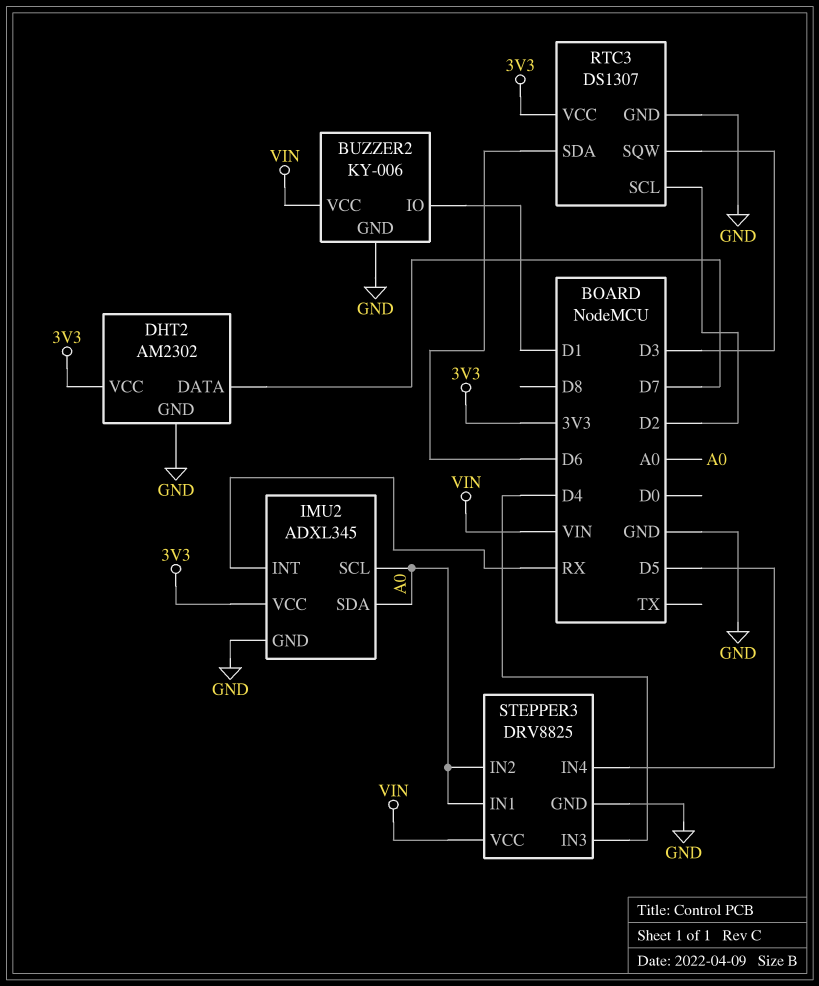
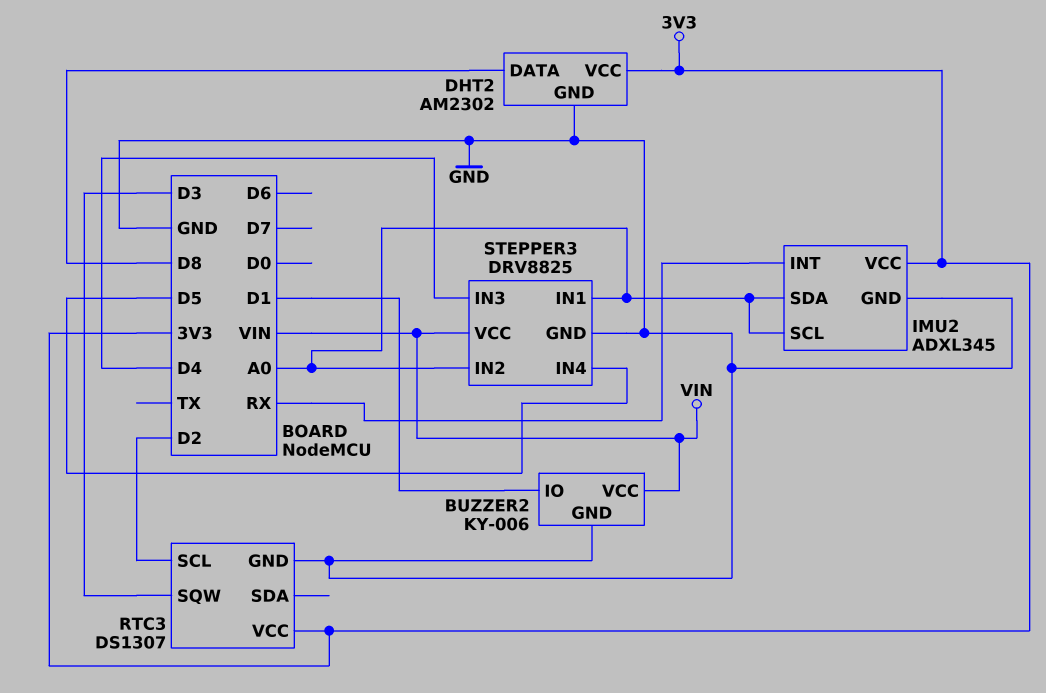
DHT2 pin DATA: D7 -> D8
RTC3 pin SDA: D6 -> none

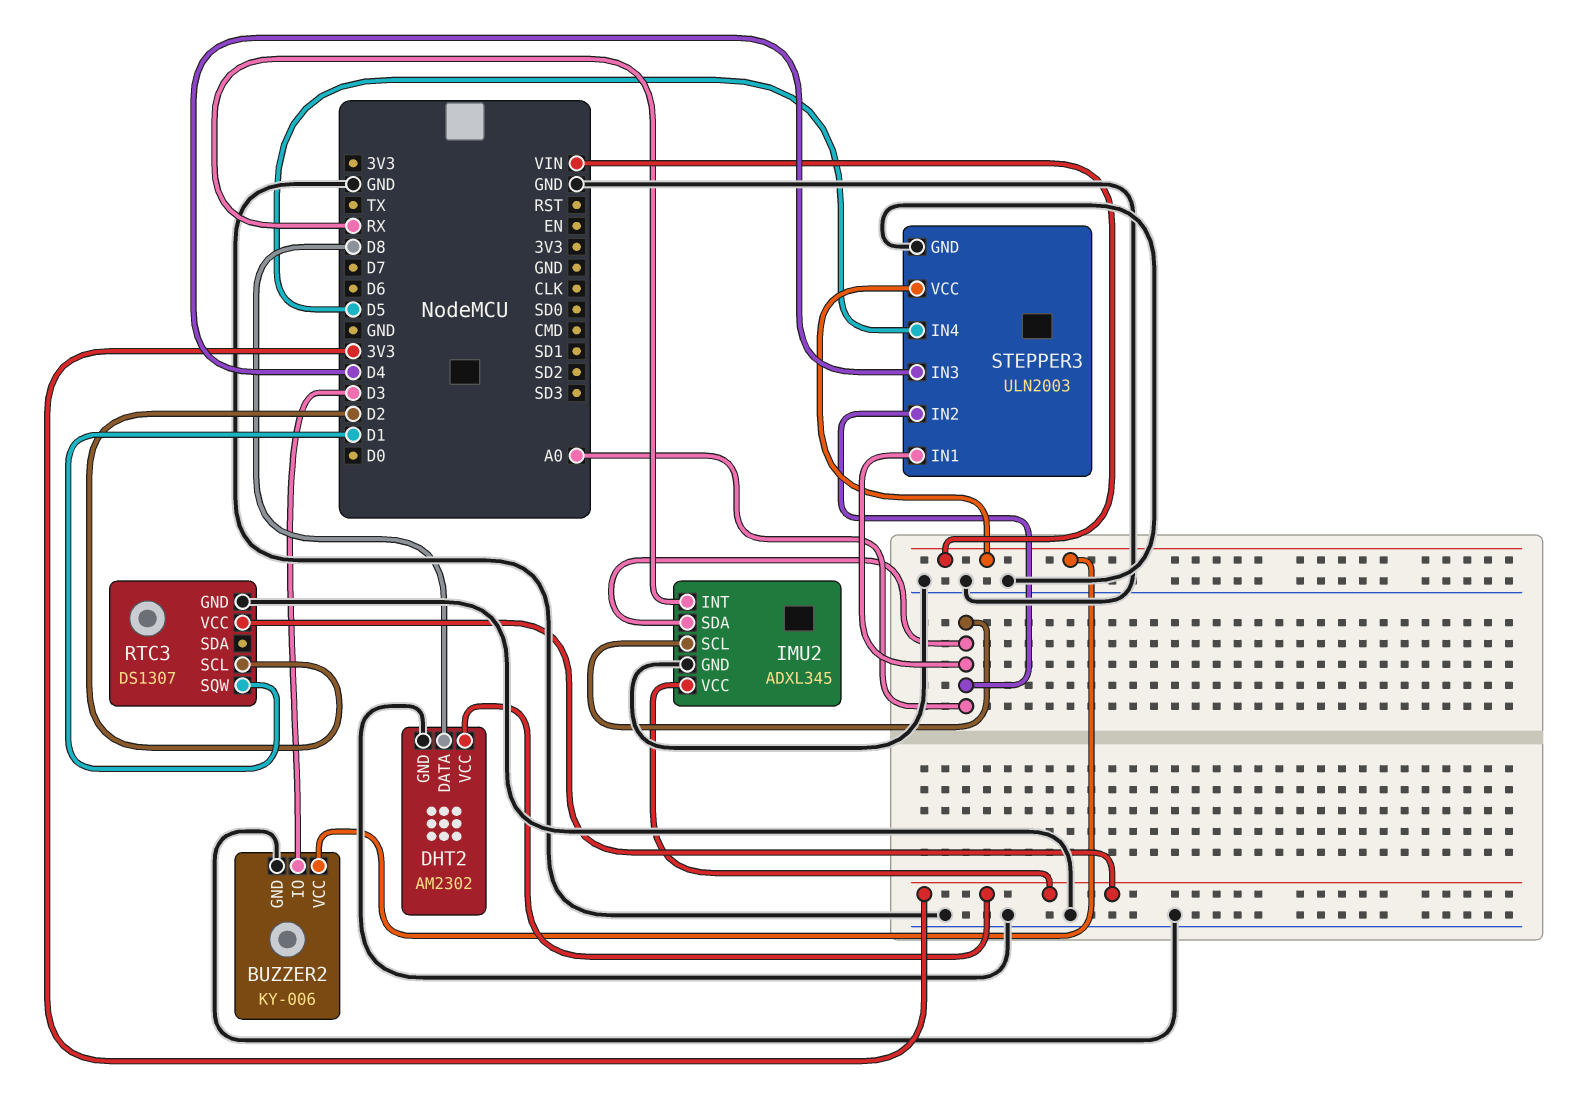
BUZZER2 pin IO: D1 -> D3
RTC3 pin SQW: D3 -> D1
STEPPER3: DRV8825 -> ULN2003

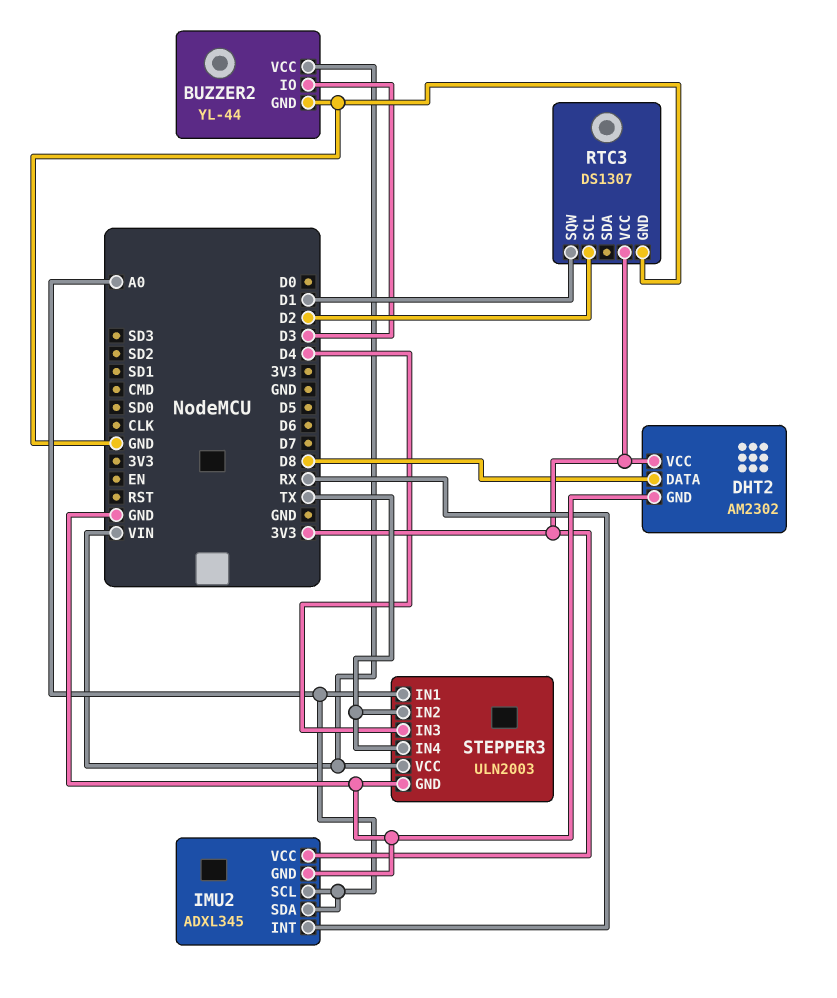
BUZZER2: KY-006 -> YL-44
STEPPER3 pin IN2: A0 -> TX
STEPPER3 pin IN4: D5 -> TX

